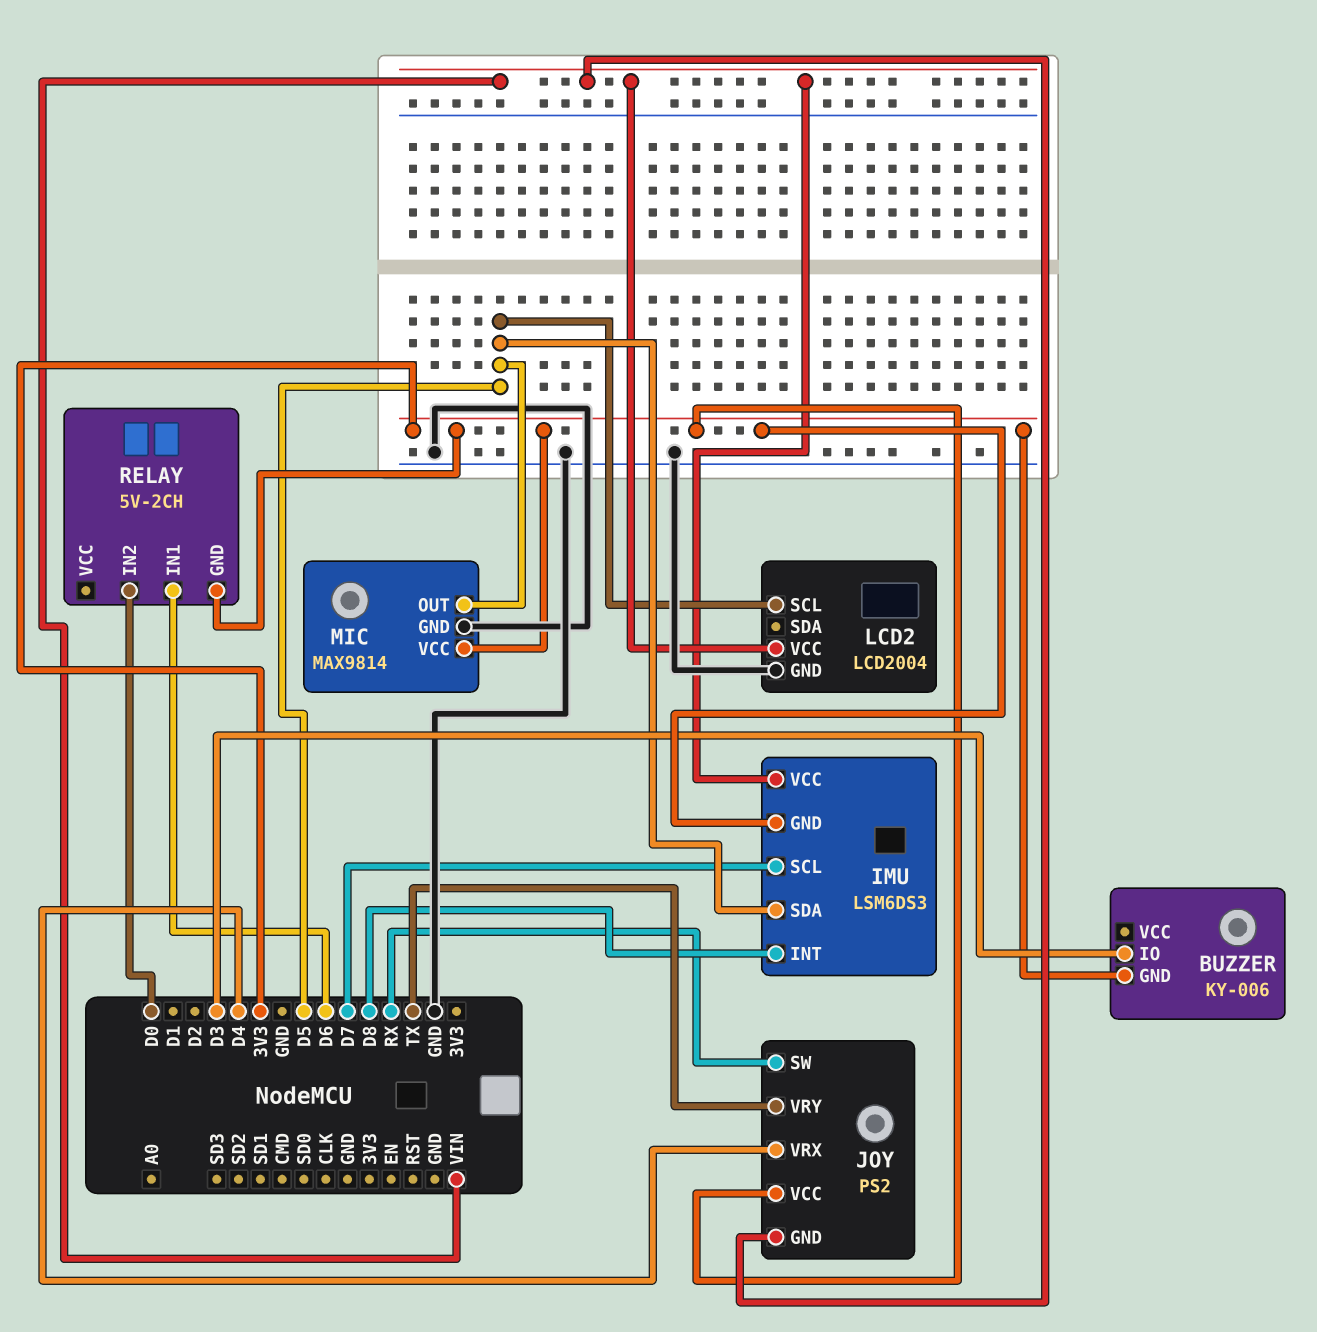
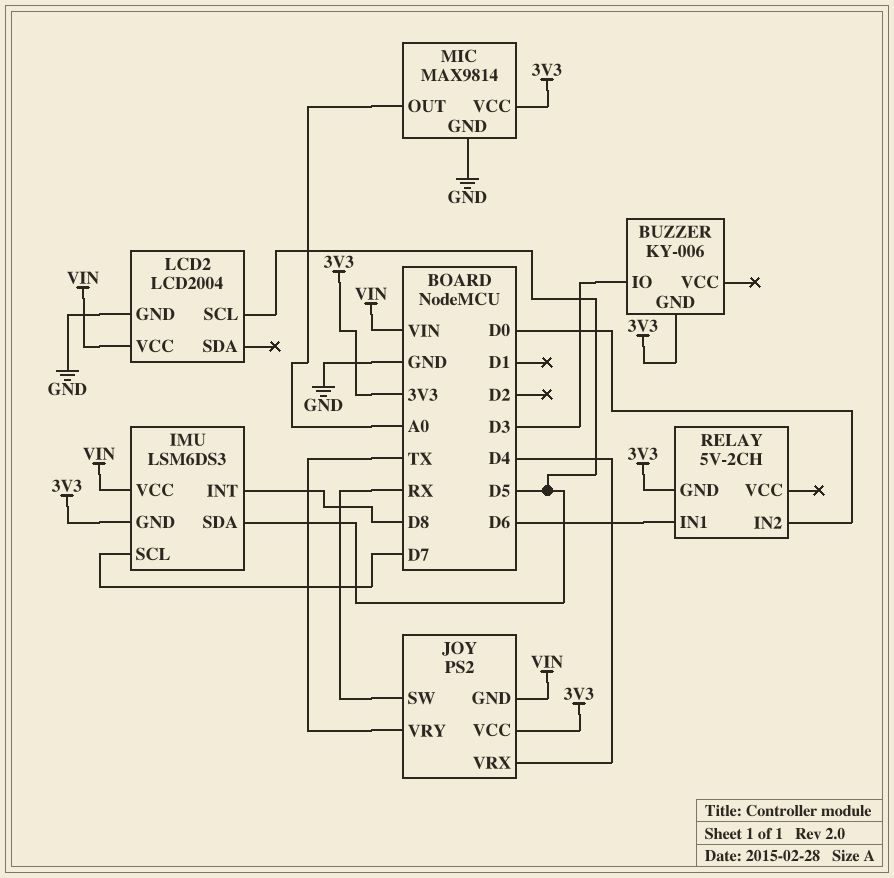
MIC pin OUT: D5 -> A0

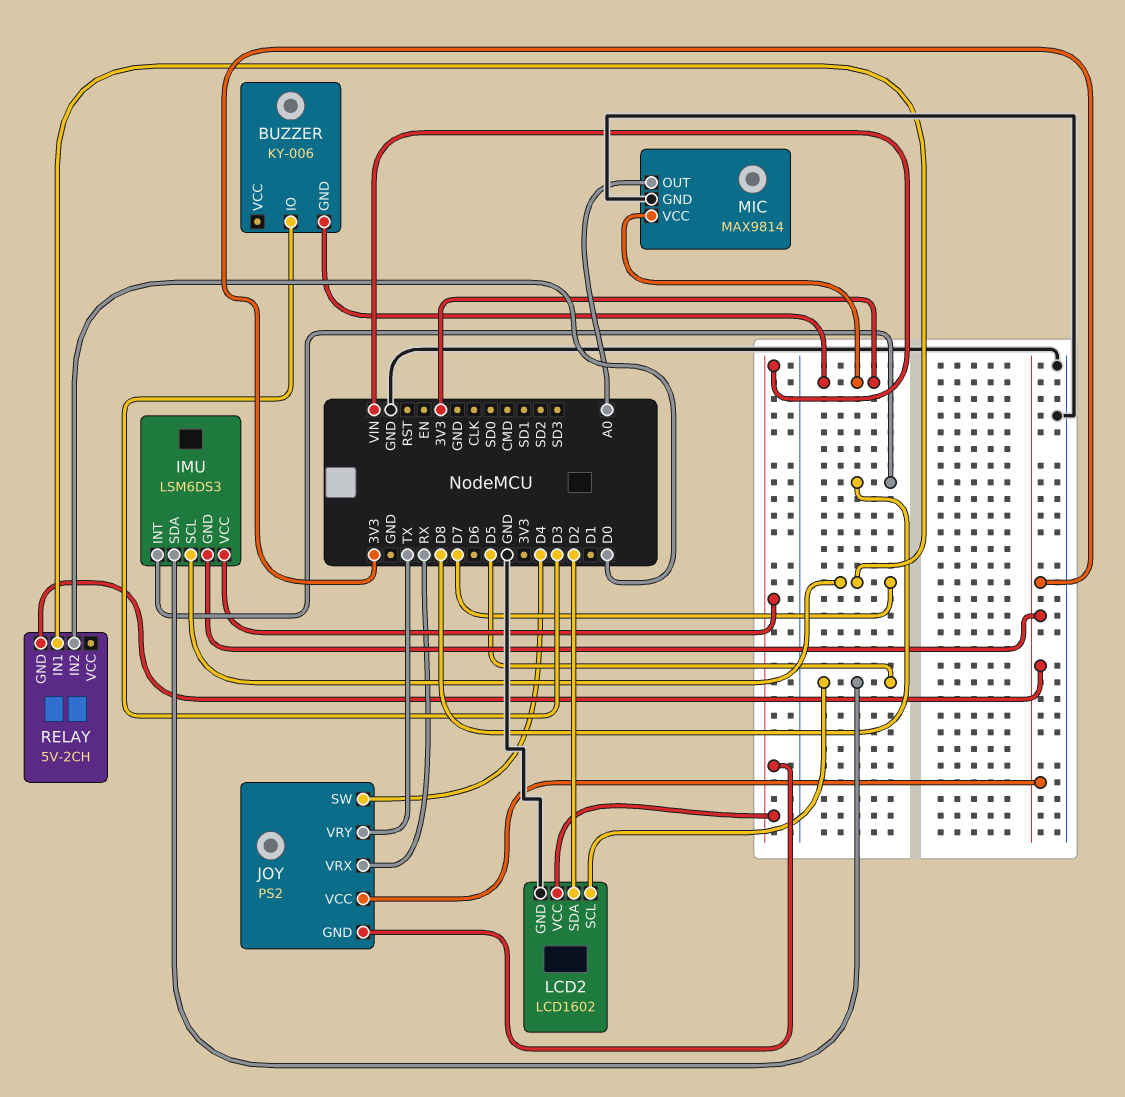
JOY pin SW: RX -> D4
JOY pin VRX: D4 -> RX
LCD2: LCD2004 -> LCD1602
LCD2 pin SDA: none -> D2
RELAY pin IN1: D6 -> D7

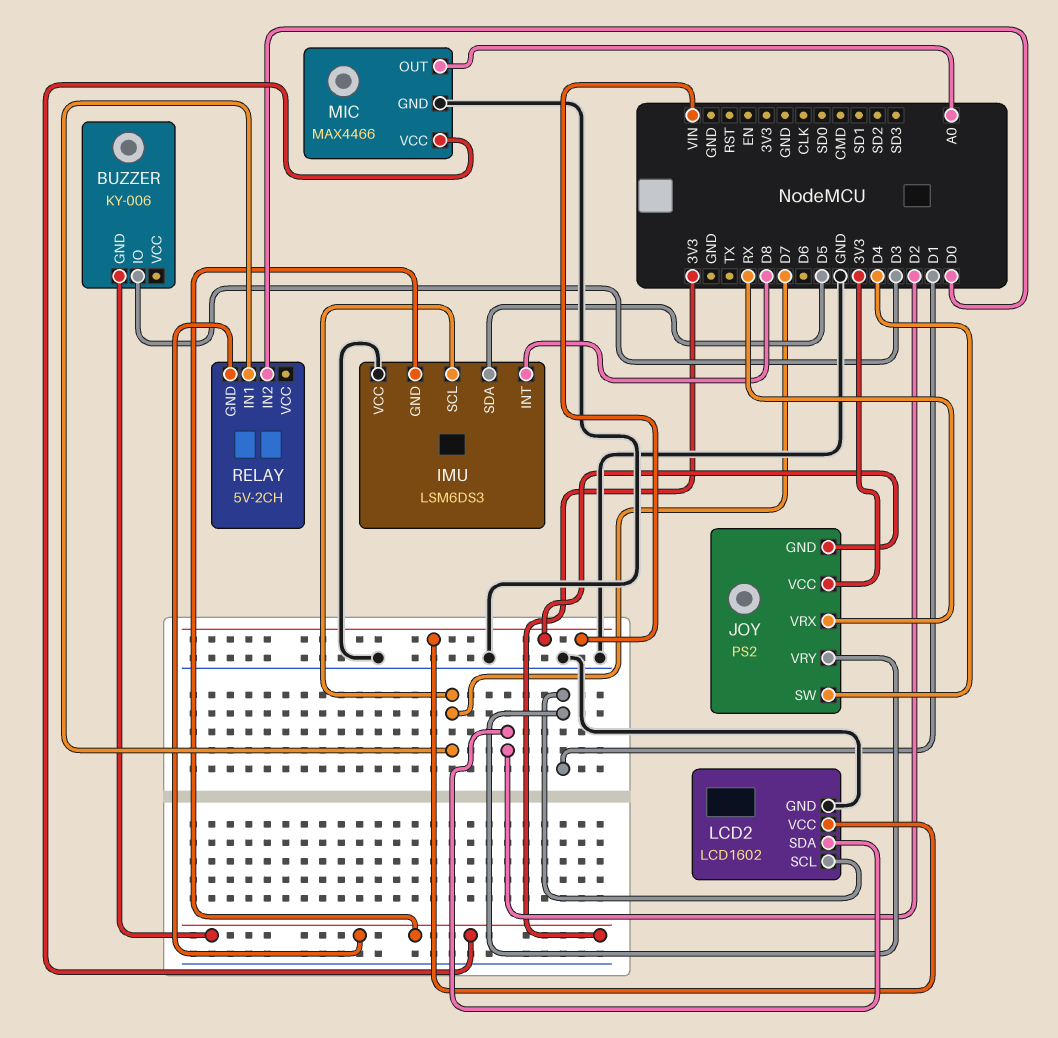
IMU pin VCC: VIN -> GND
JOY pin VRY: TX -> D1
LCD2 pin SCL: D5 -> D1
MIC: MAX9814 -> MAX4466

